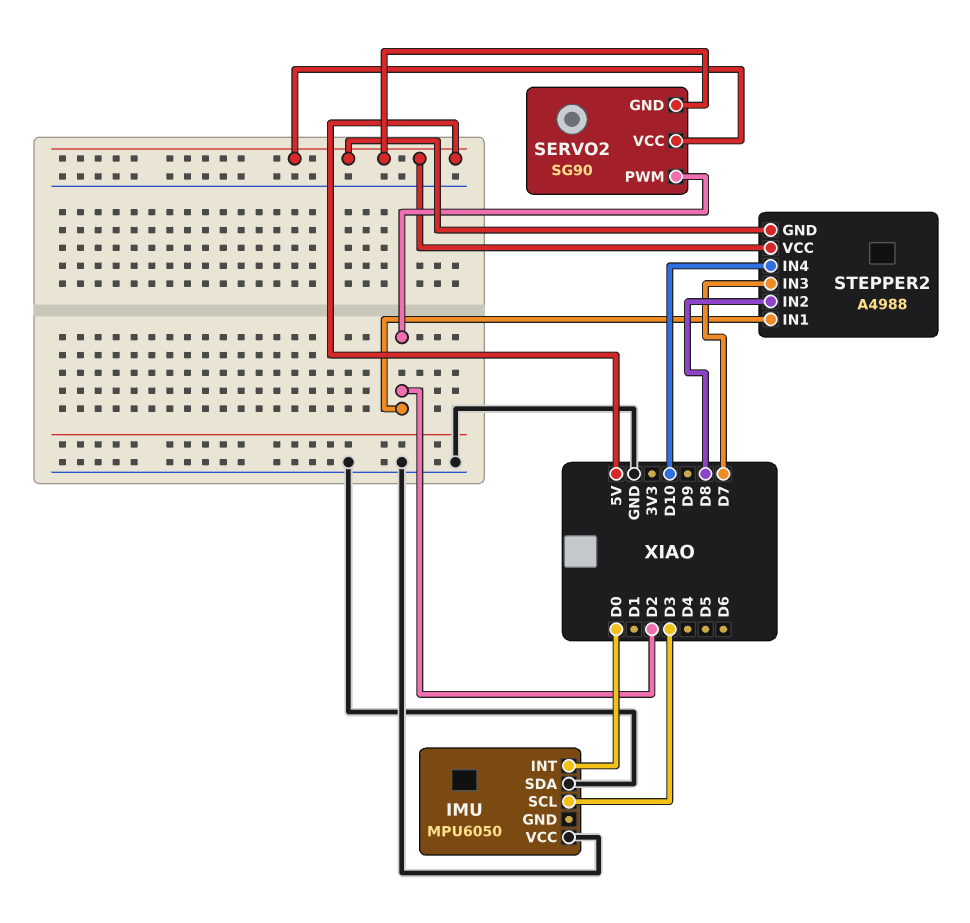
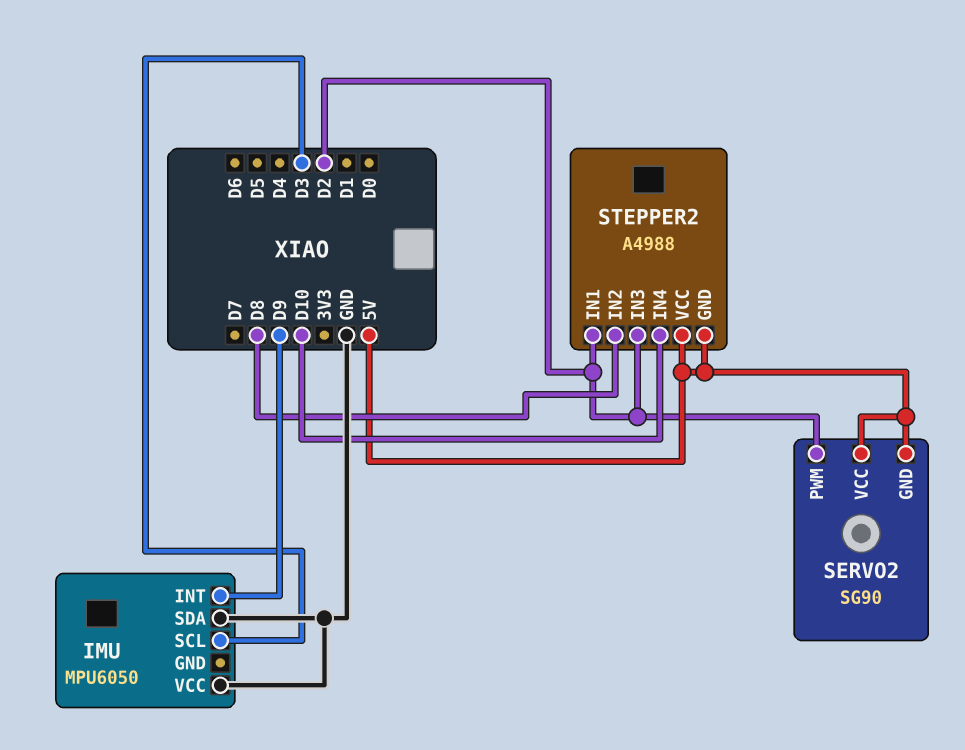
IMU pin INT: D0 -> D9
STEPPER2 pin IN3: D7 -> D2

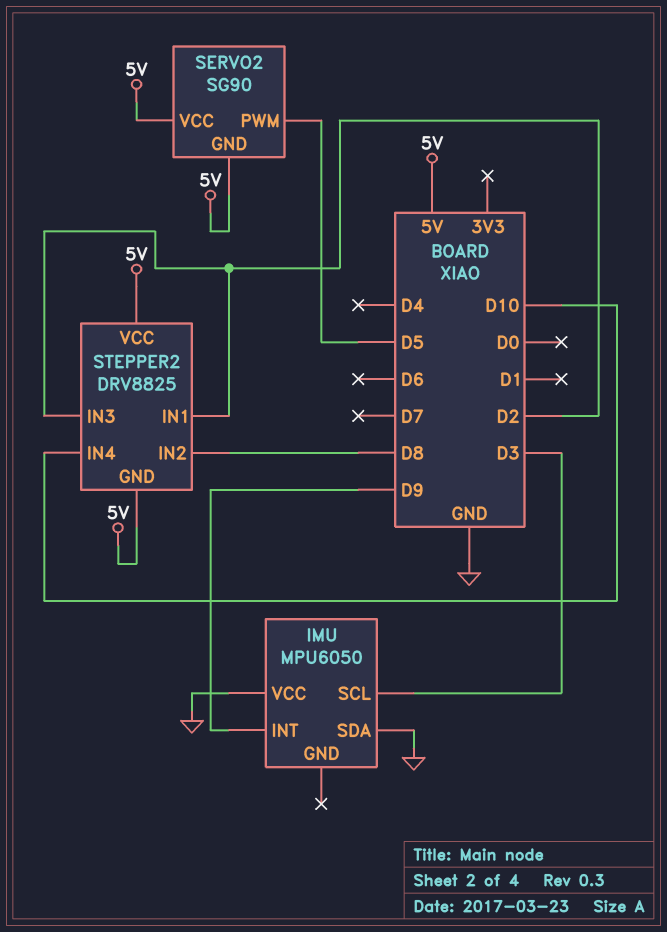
SERVO2 pin PWM: D2 -> D5
STEPPER2: A4988 -> DRV8825

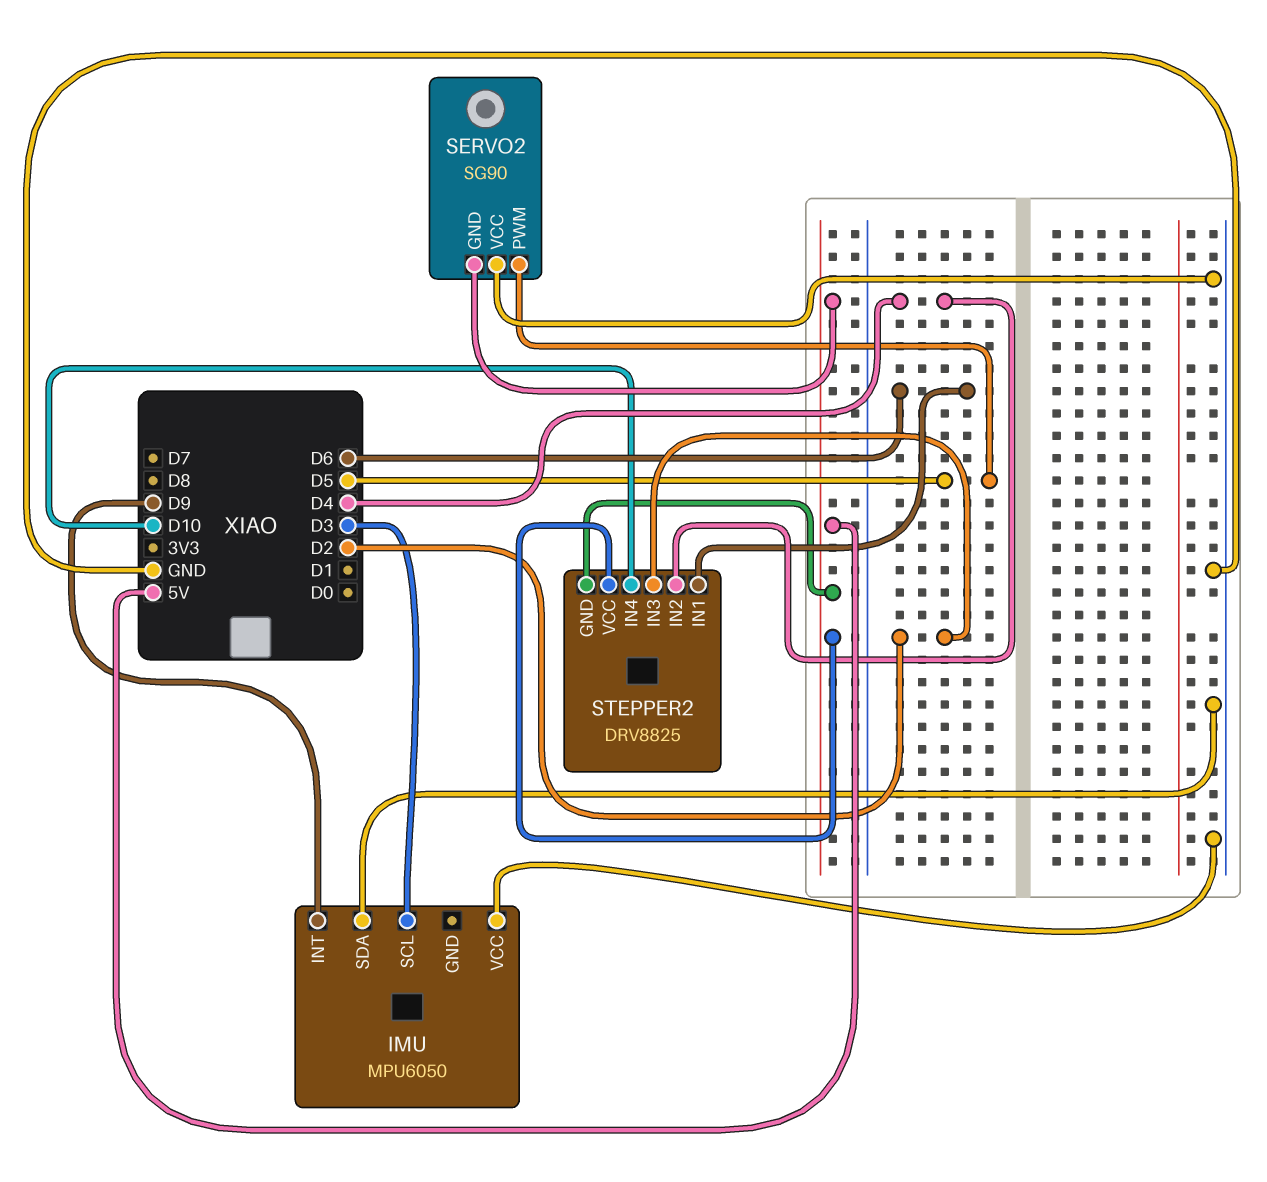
SERVO2 pin VCC: 5V -> GND
STEPPER2 pin IN1: D2 -> D6
STEPPER2 pin IN2: D8 -> D4

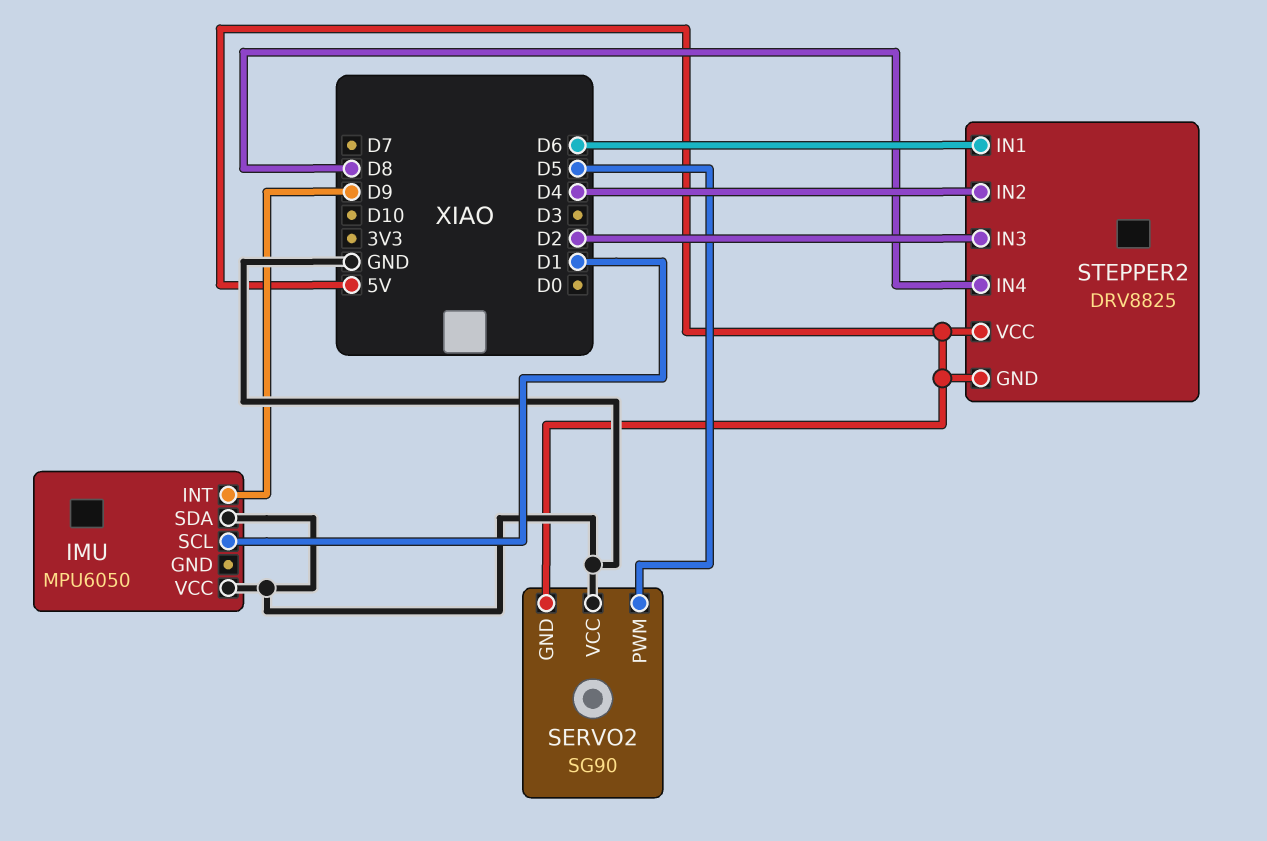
IMU pin SCL: D3 -> D1
STEPPER2 pin IN4: D10 -> D8

